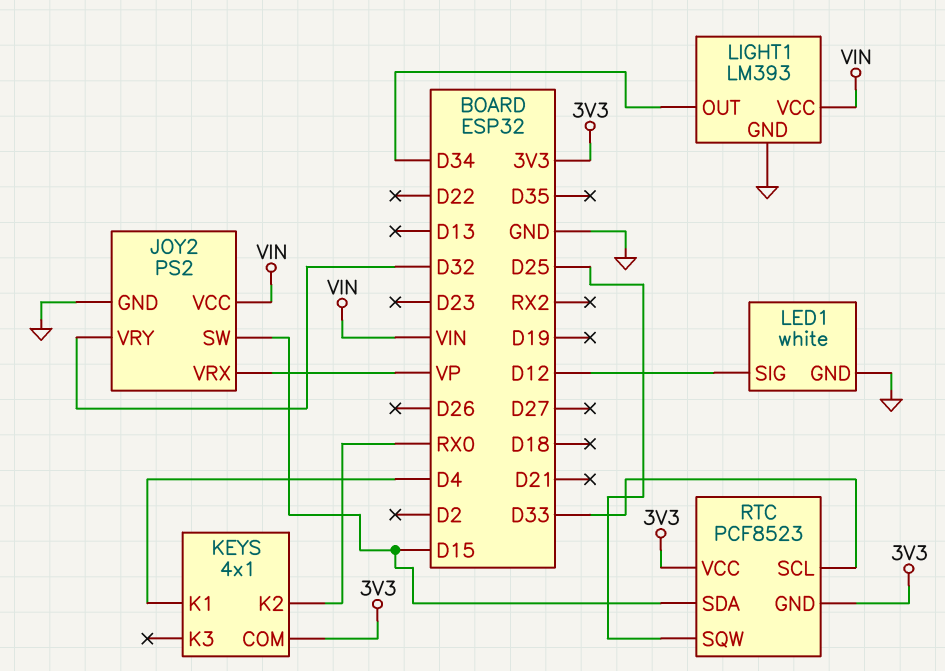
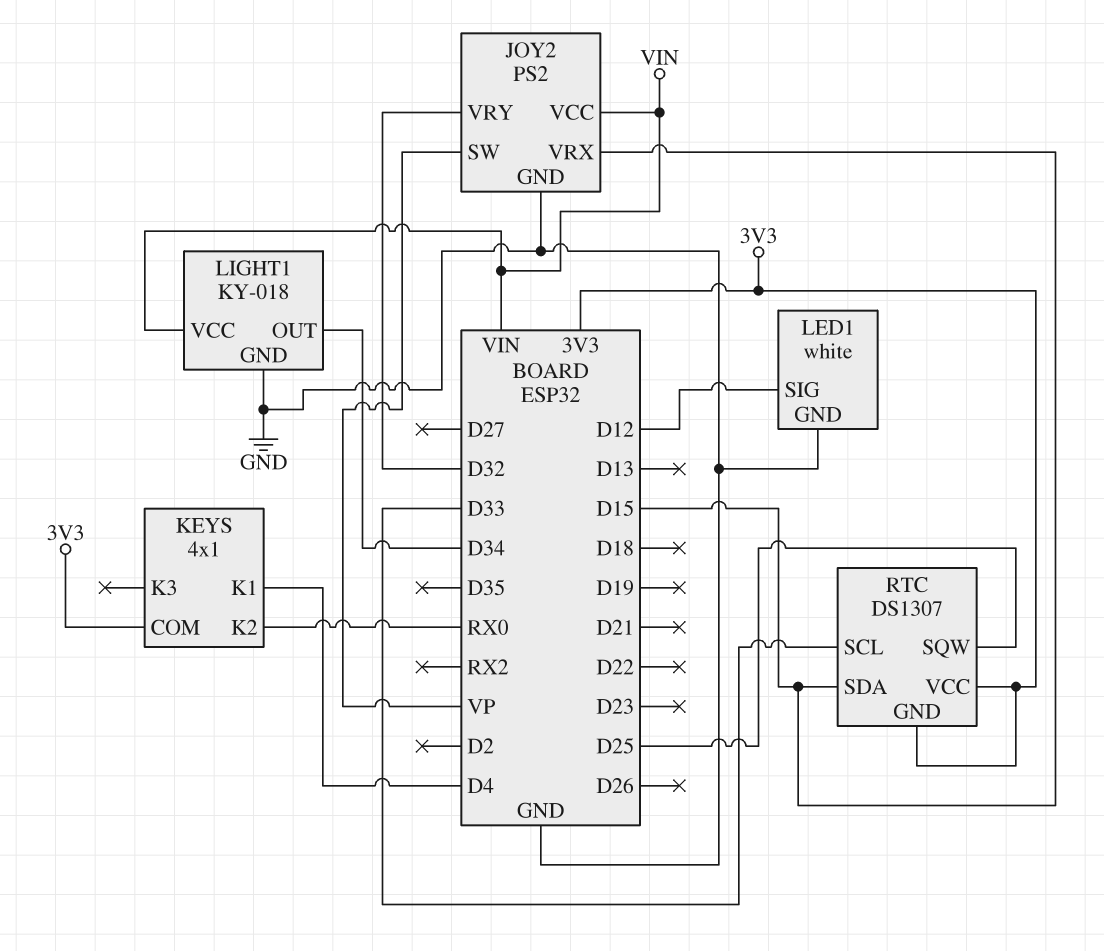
JOY2 pin SW: D15 -> VP
JOY2 pin VRX: VP -> D15
LIGHT1: LM393 -> KY-018
RTC: PCF8523 -> DS1307

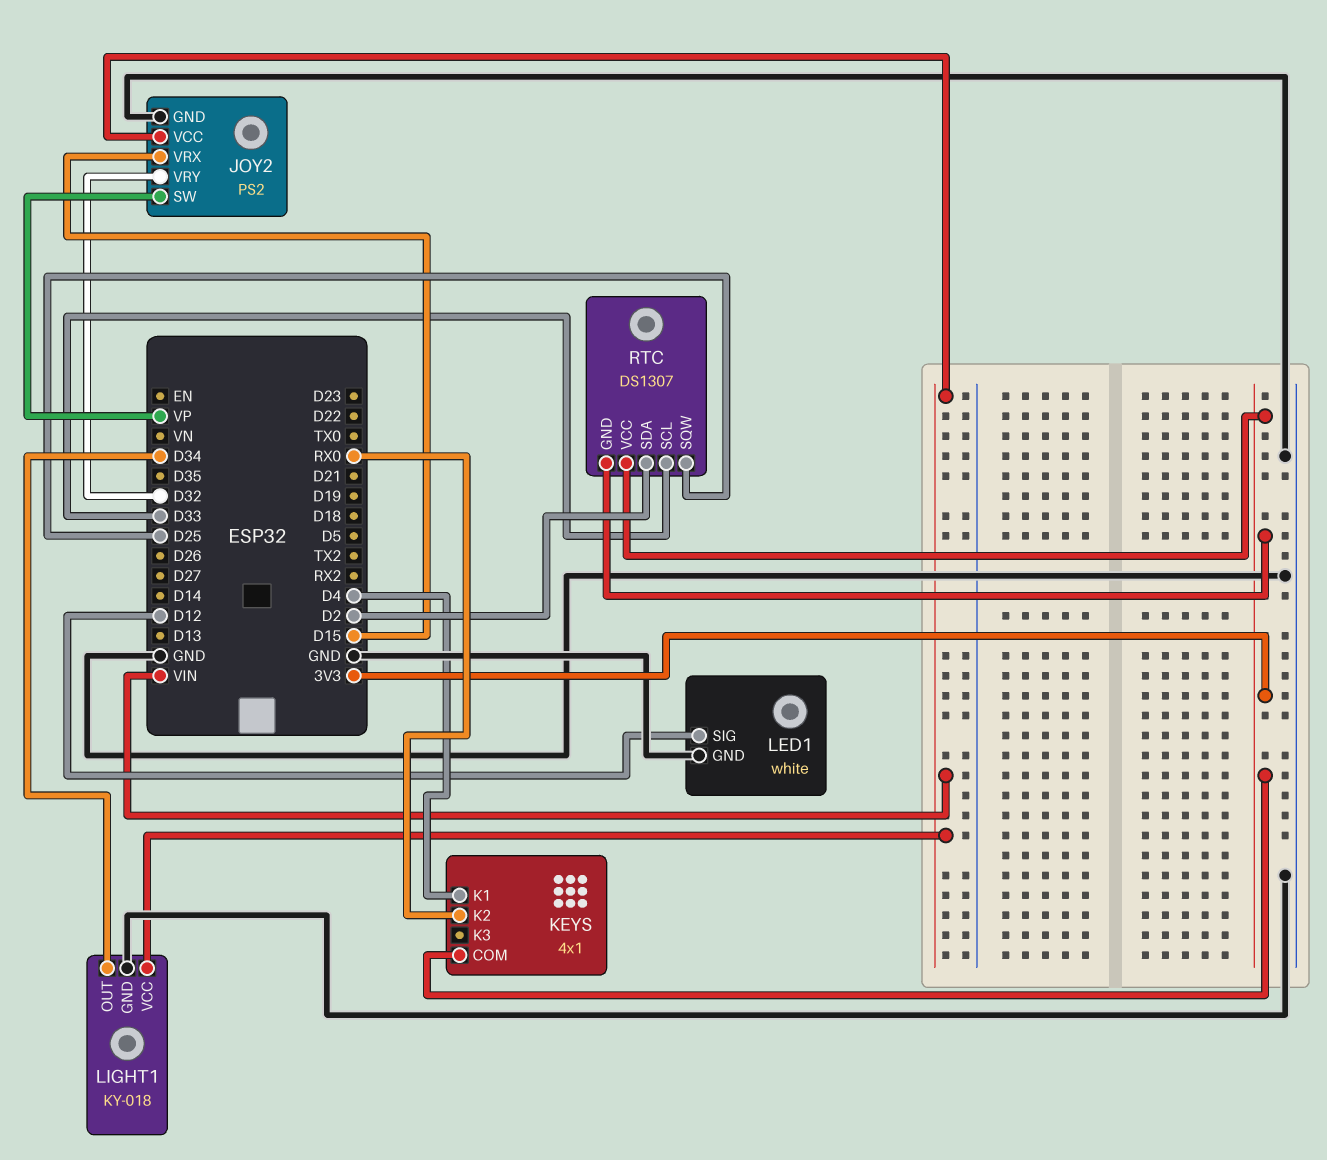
RTC pin SDA: D15 -> D2

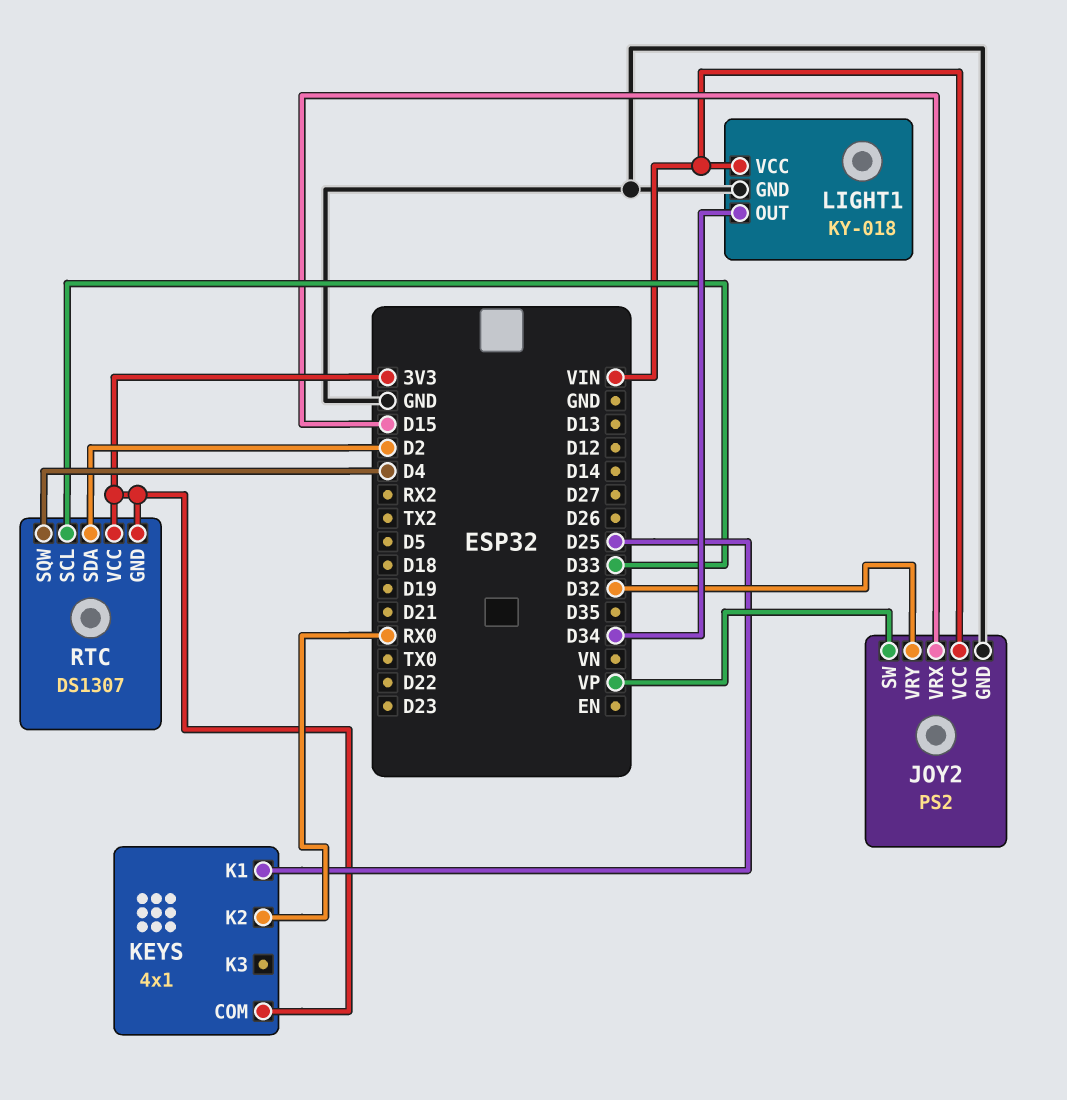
KEYS pin K1: D4 -> D25
LED1: white -> none
LED1 pin GND: GND -> none
LED1 pin SIG: D12 -> none
RTC pin SQW: D25 -> D4

